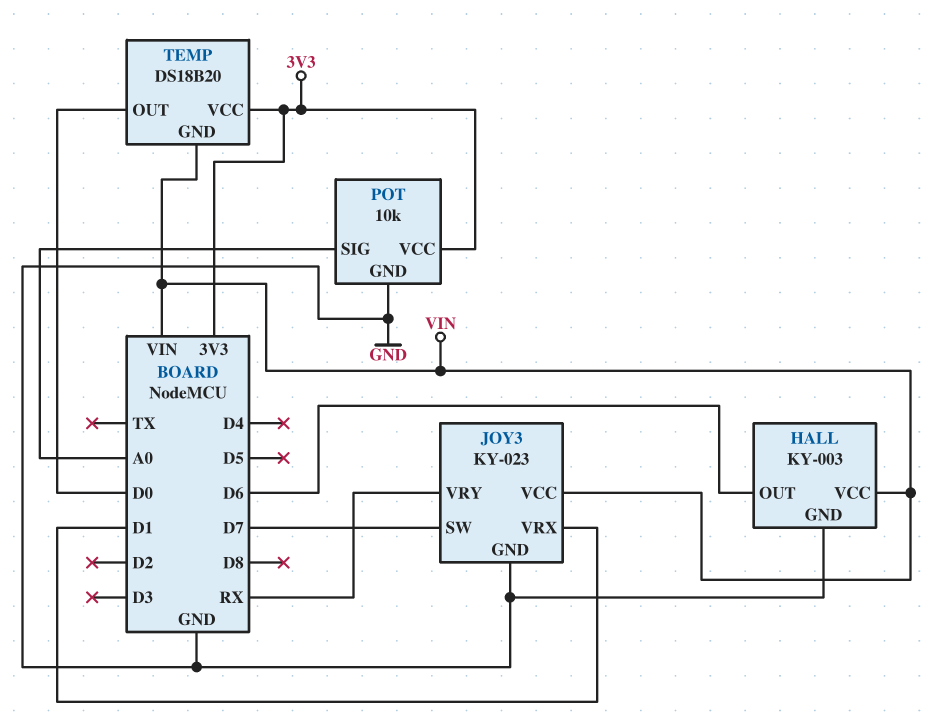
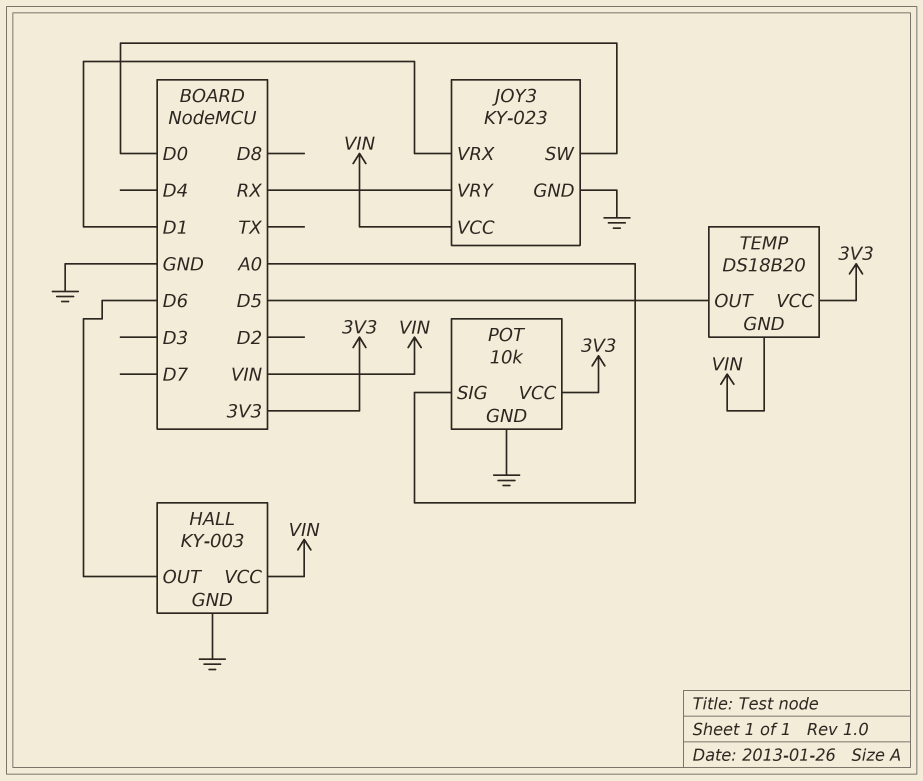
JOY3 pin SW: D7 -> D0
TEMP pin OUT: D0 -> D5

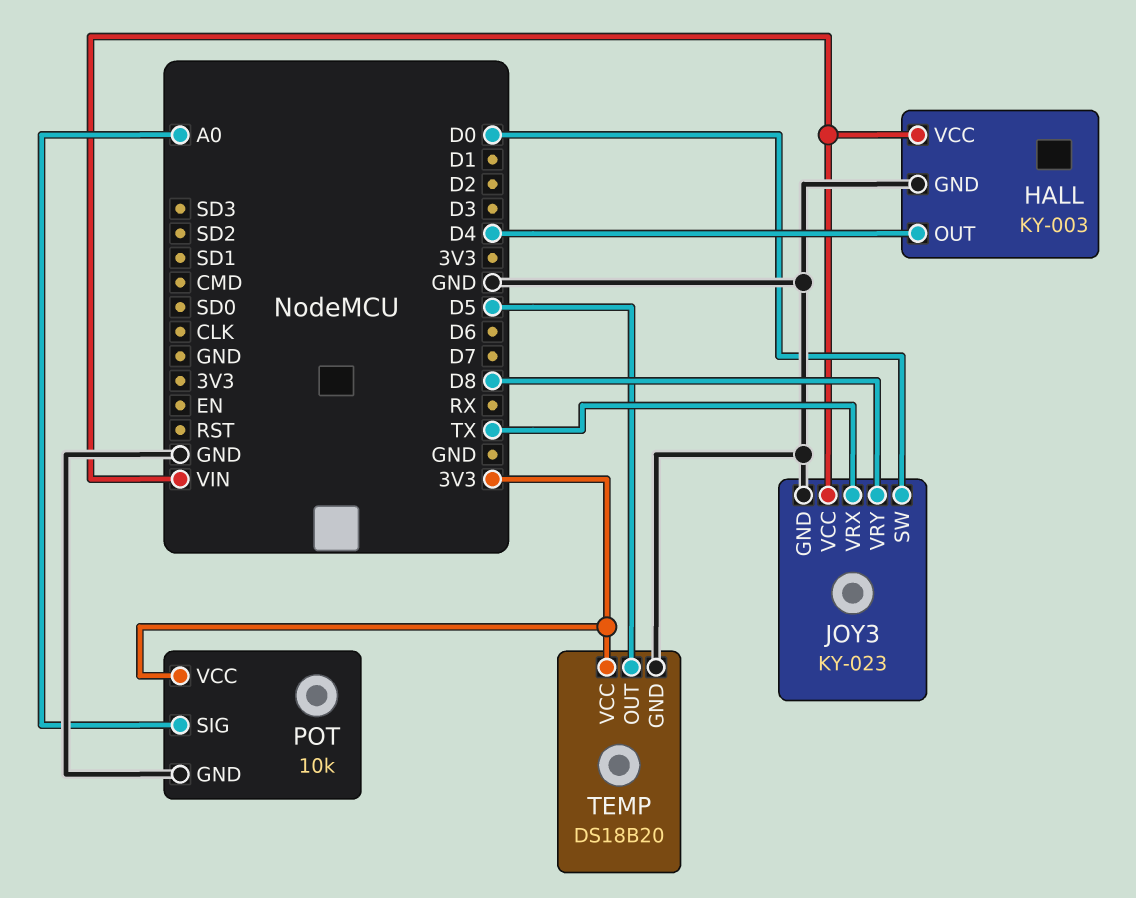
HALL pin OUT: D6 -> D4
JOY3 pin VRX: D1 -> TX
JOY3 pin VRY: RX -> D8
TEMP pin GND: VIN -> GND

